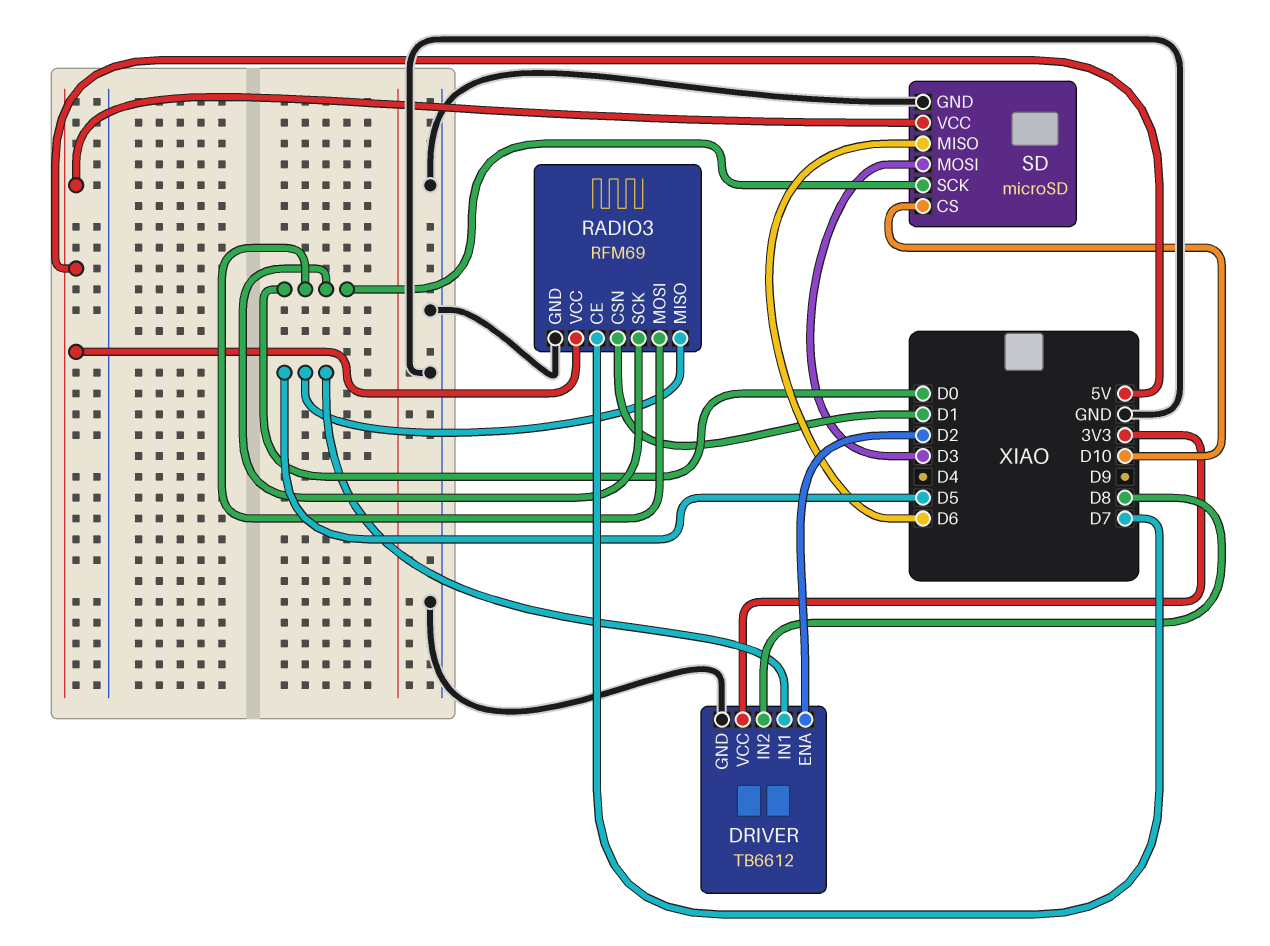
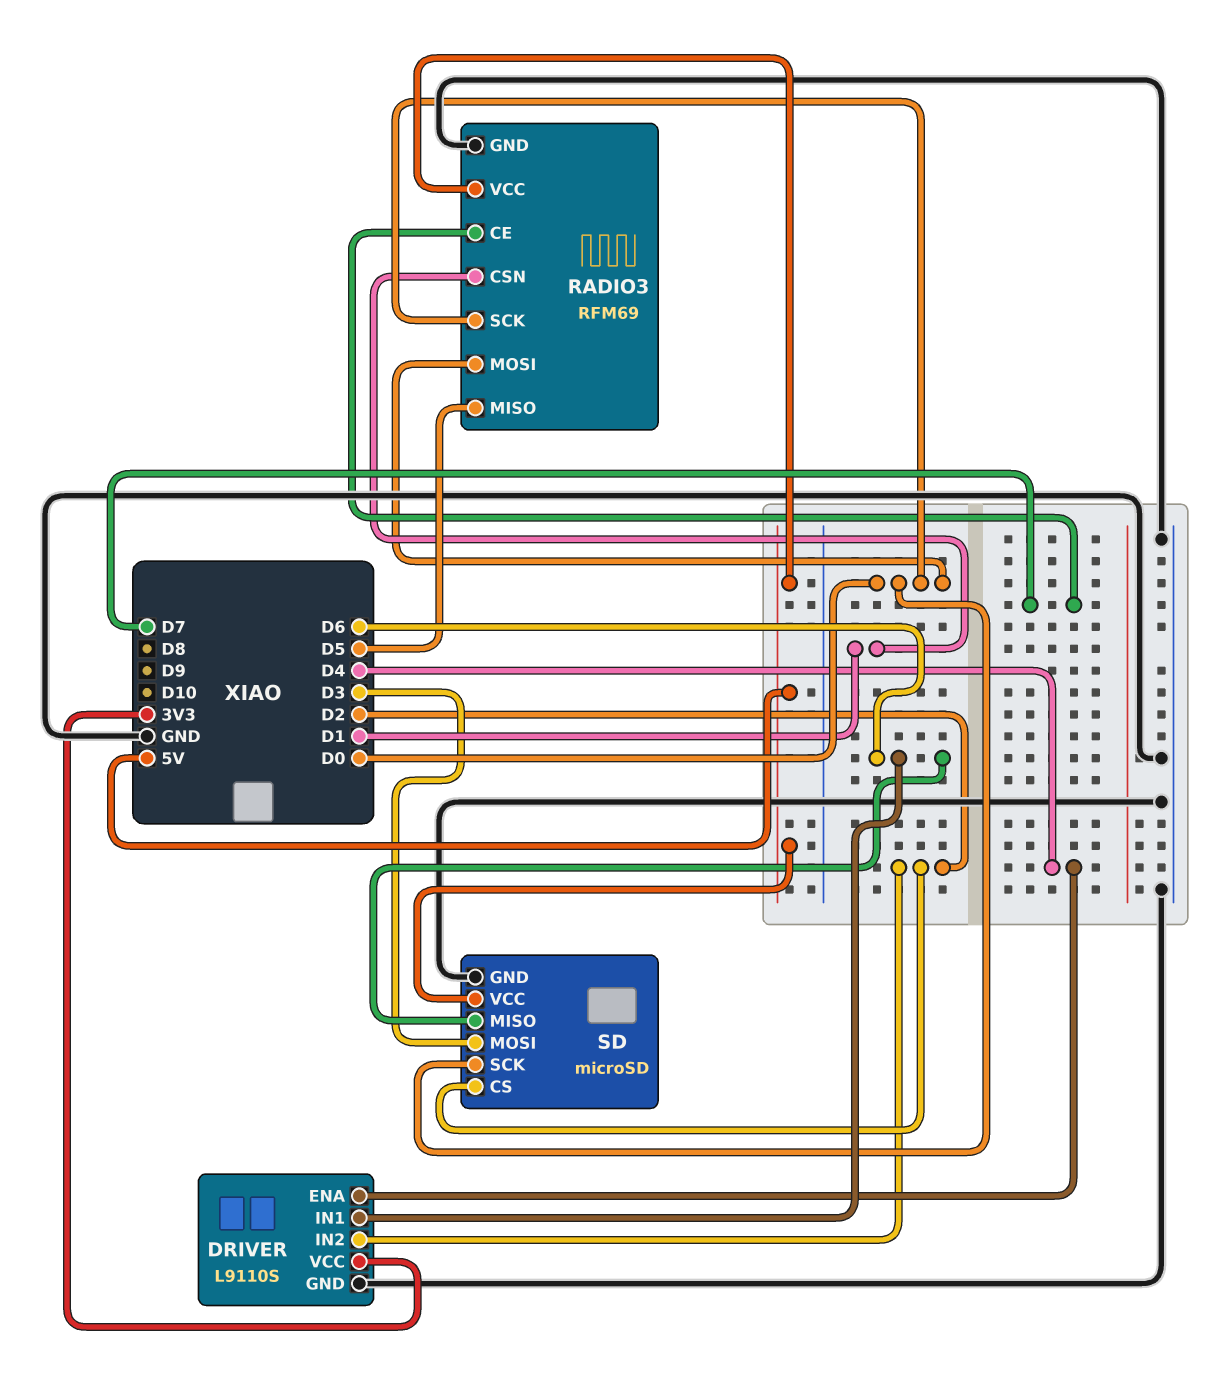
DRIVER: TB6612 -> L9110S
DRIVER pin ENA: D2 -> D4
DRIVER pin IN1: D5 -> D6
DRIVER pin IN2: D8 -> D2
SD pin CS: D10 -> D2

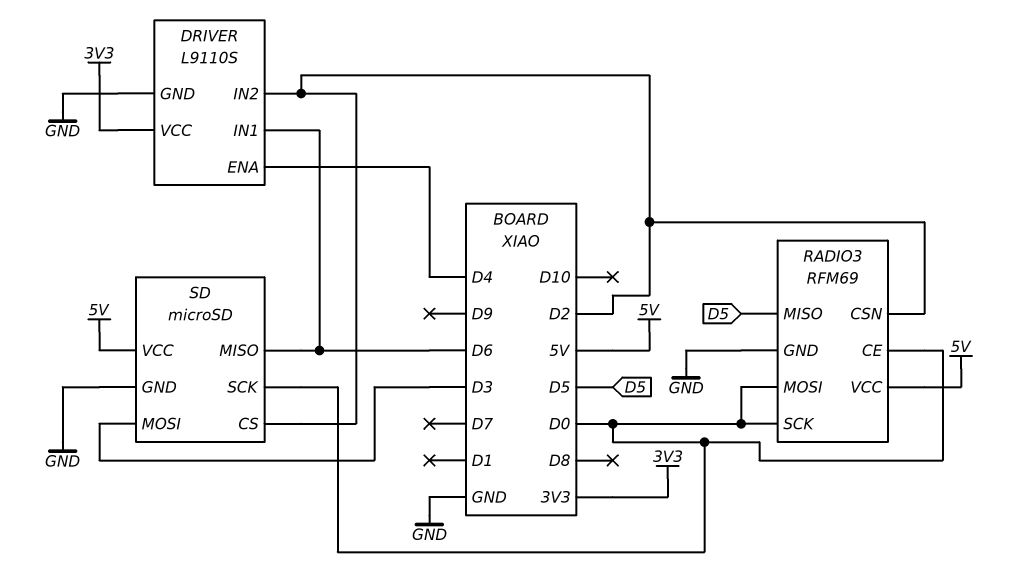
RADIO3 pin CE: D7 -> D0
RADIO3 pin CSN: D1 -> D2

